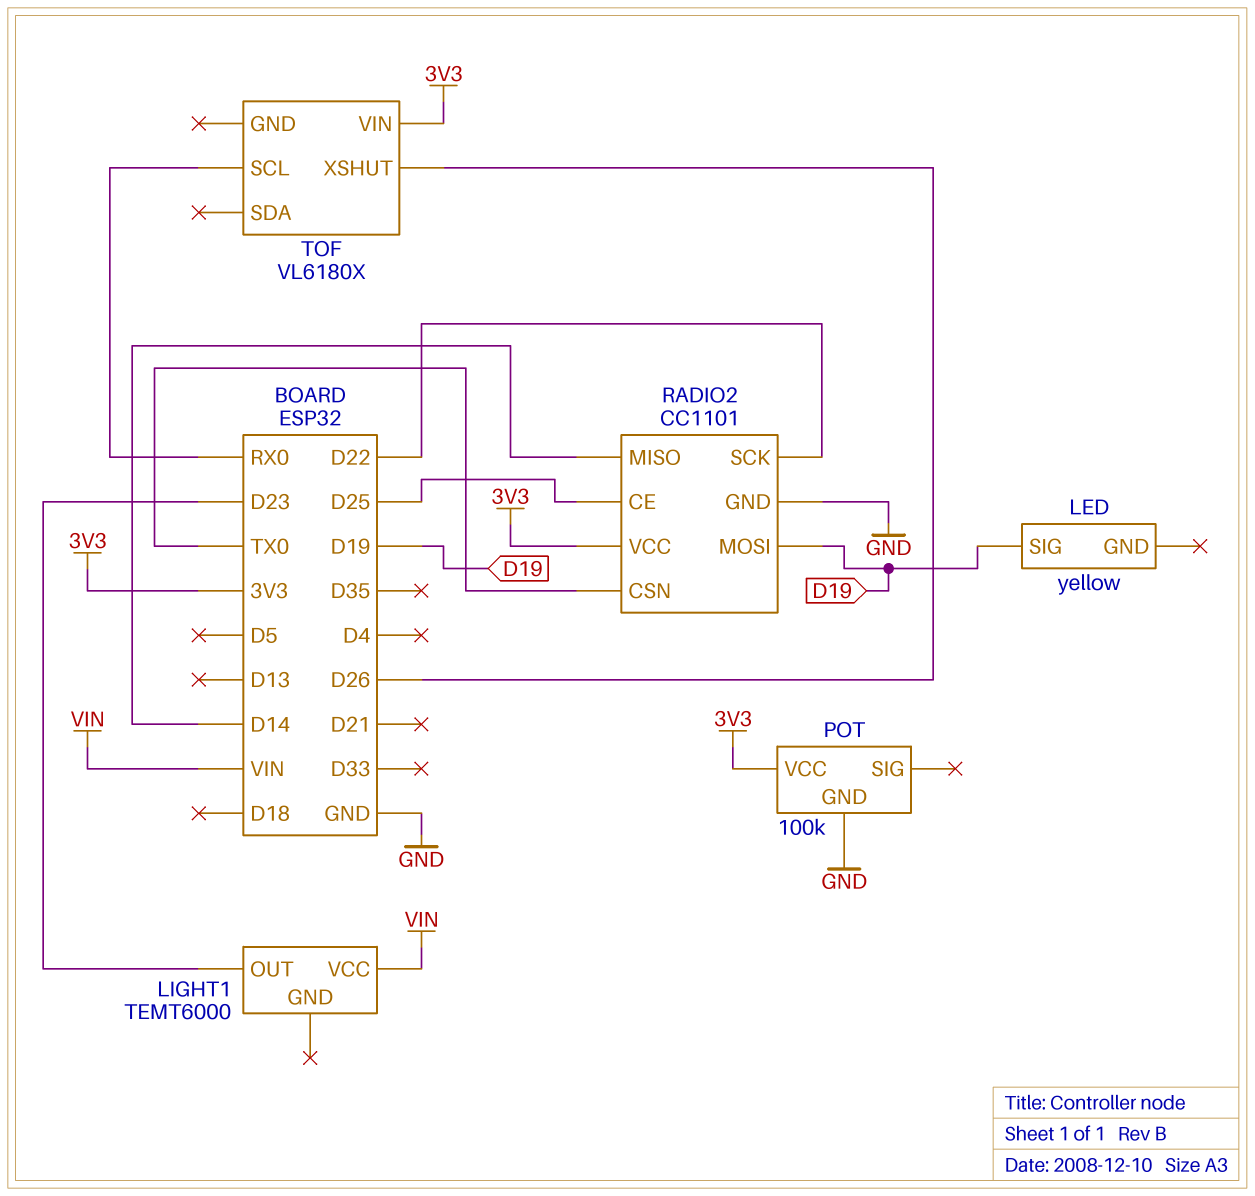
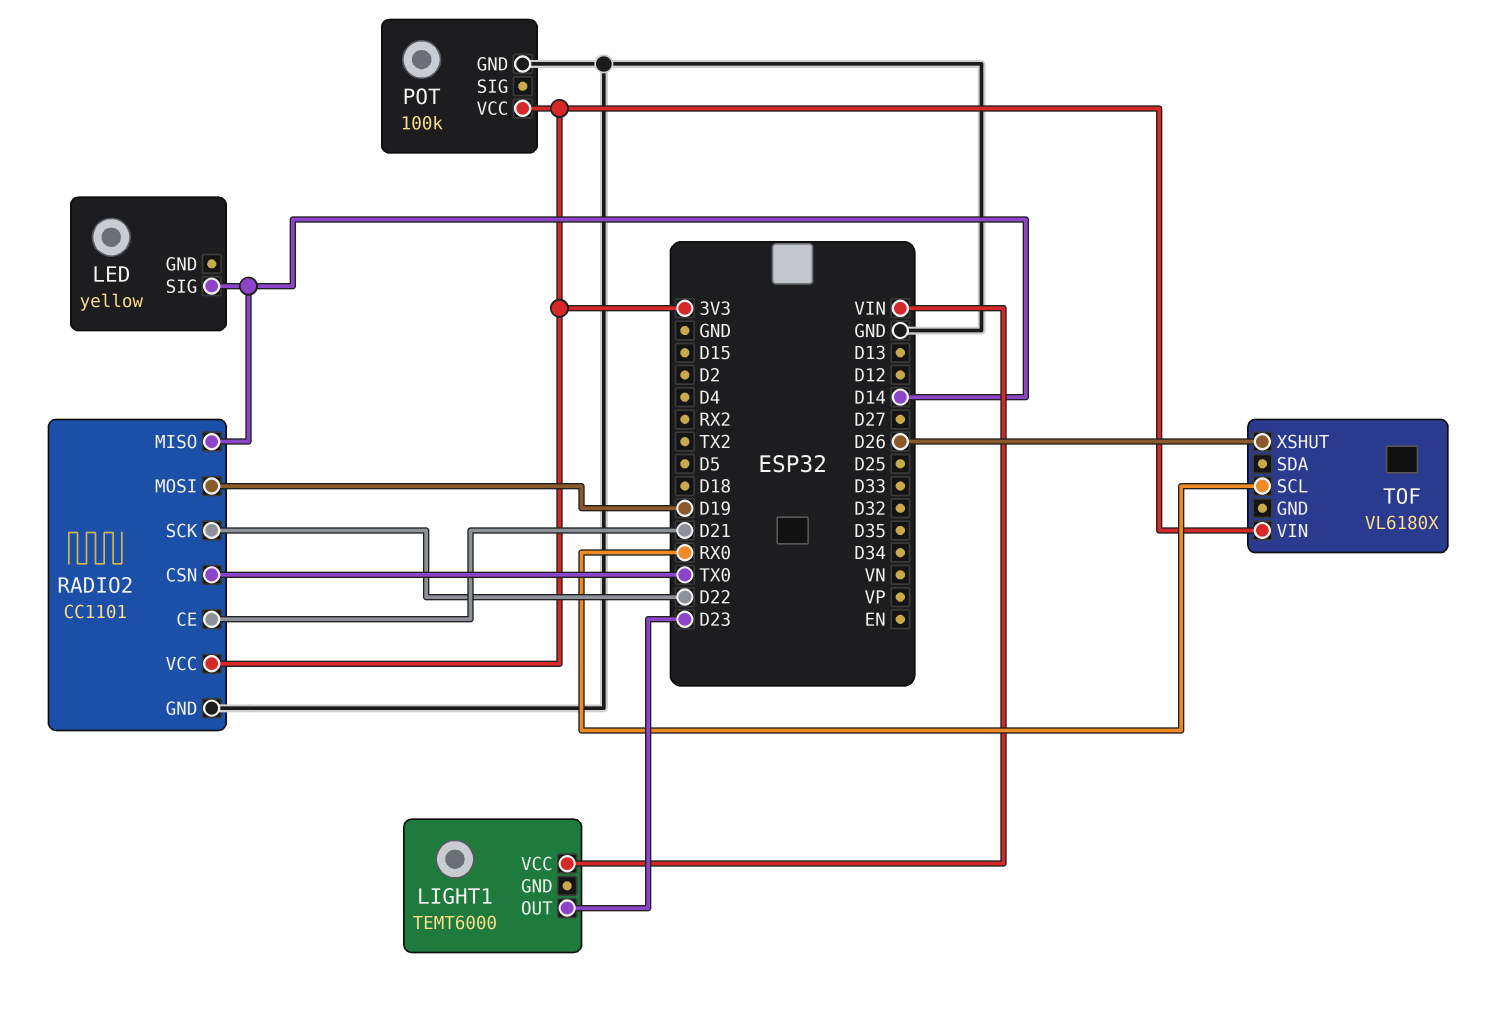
LED pin SIG: D19 -> D14
RADIO2 pin CE: D25 -> D21

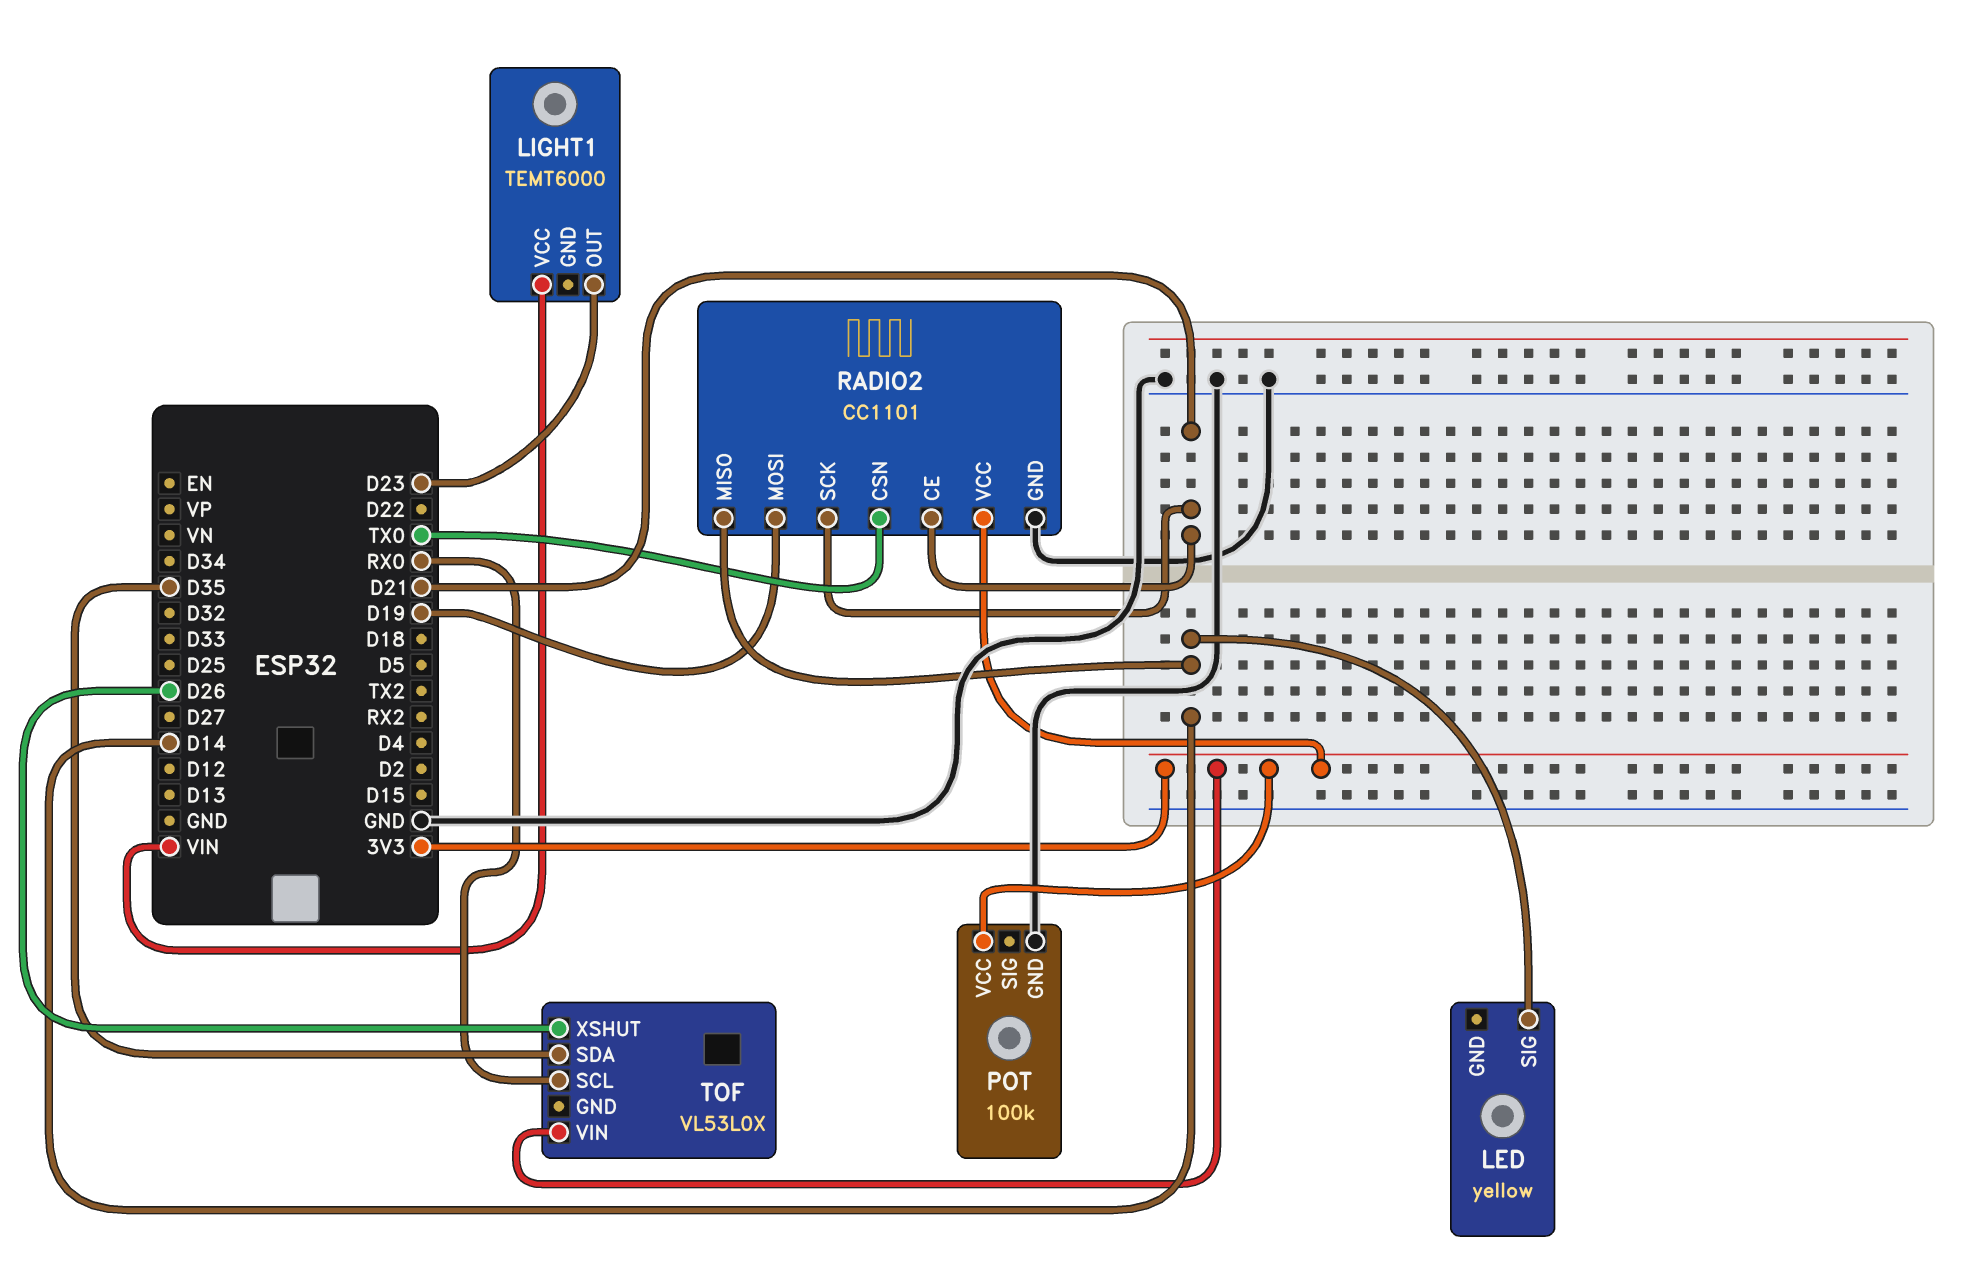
RADIO2 pin SCK: D22 -> D21
TOF: VL6180X -> VL53L0X
TOF pin SDA: none -> D35

